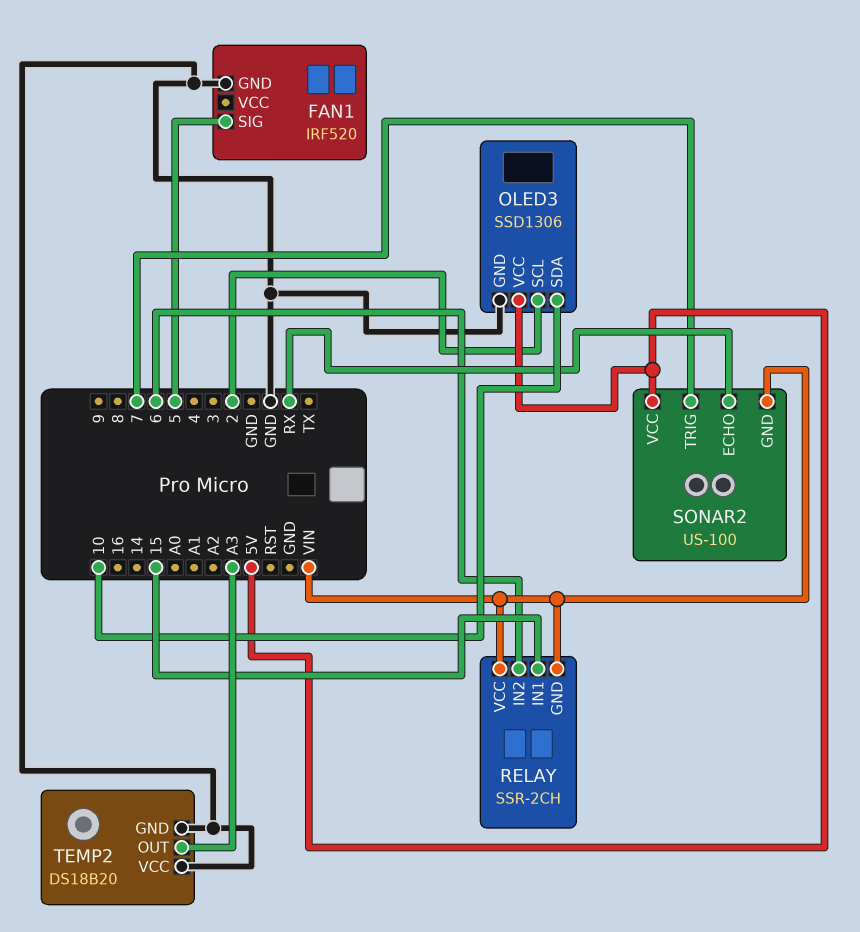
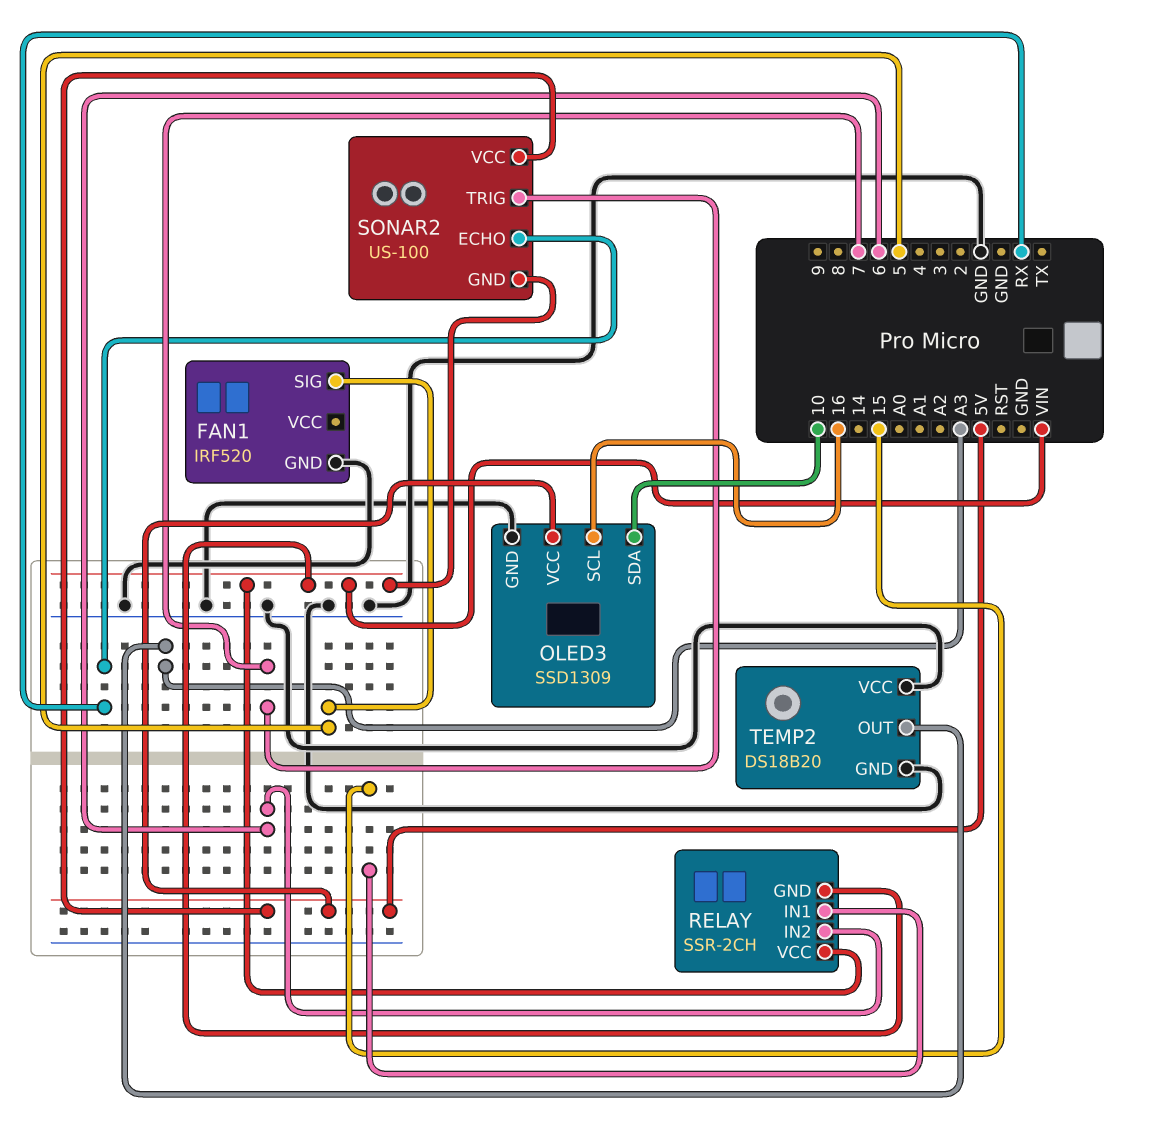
OLED3: SSD1306 -> SSD1309
OLED3 pin SCL: 2 -> 16

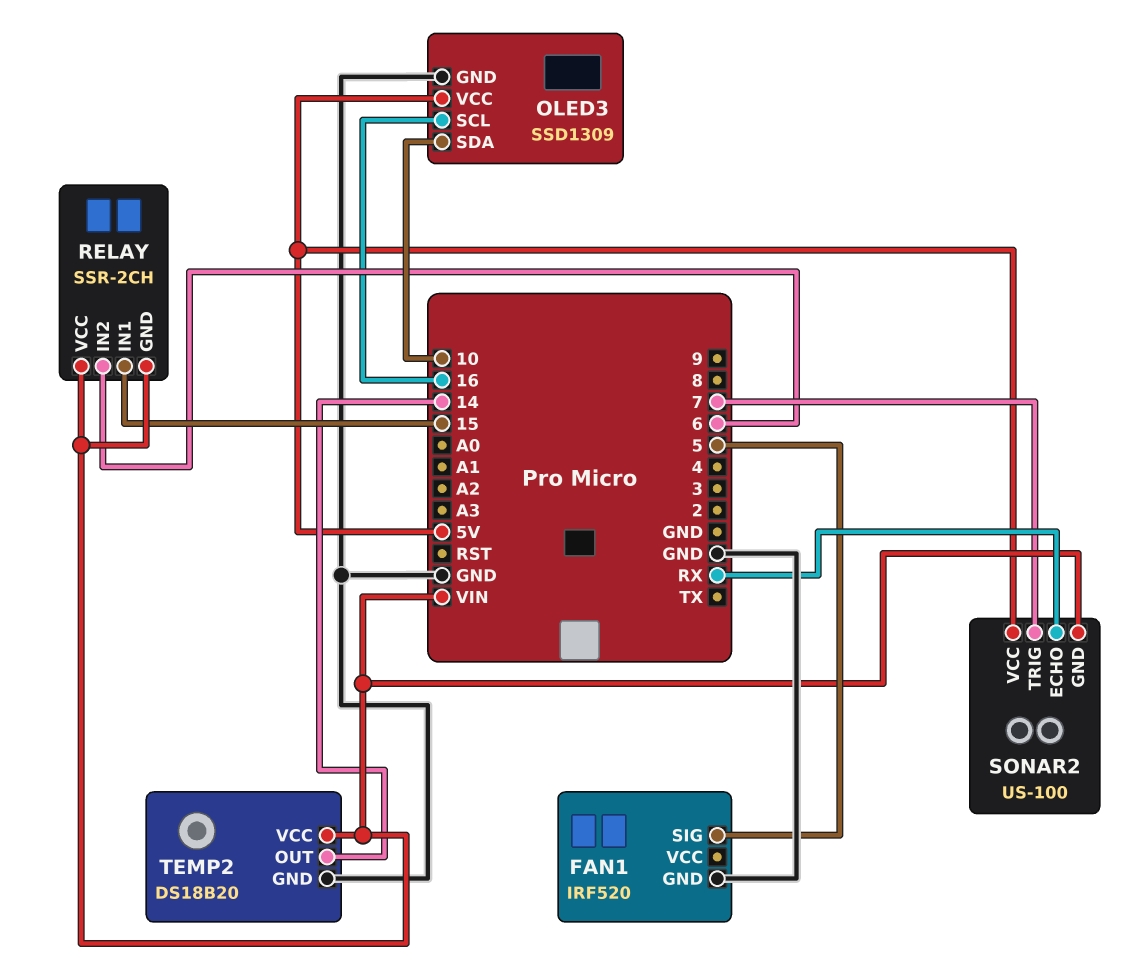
TEMP2 pin OUT: A3 -> 14
TEMP2 pin VCC: GND -> VIN

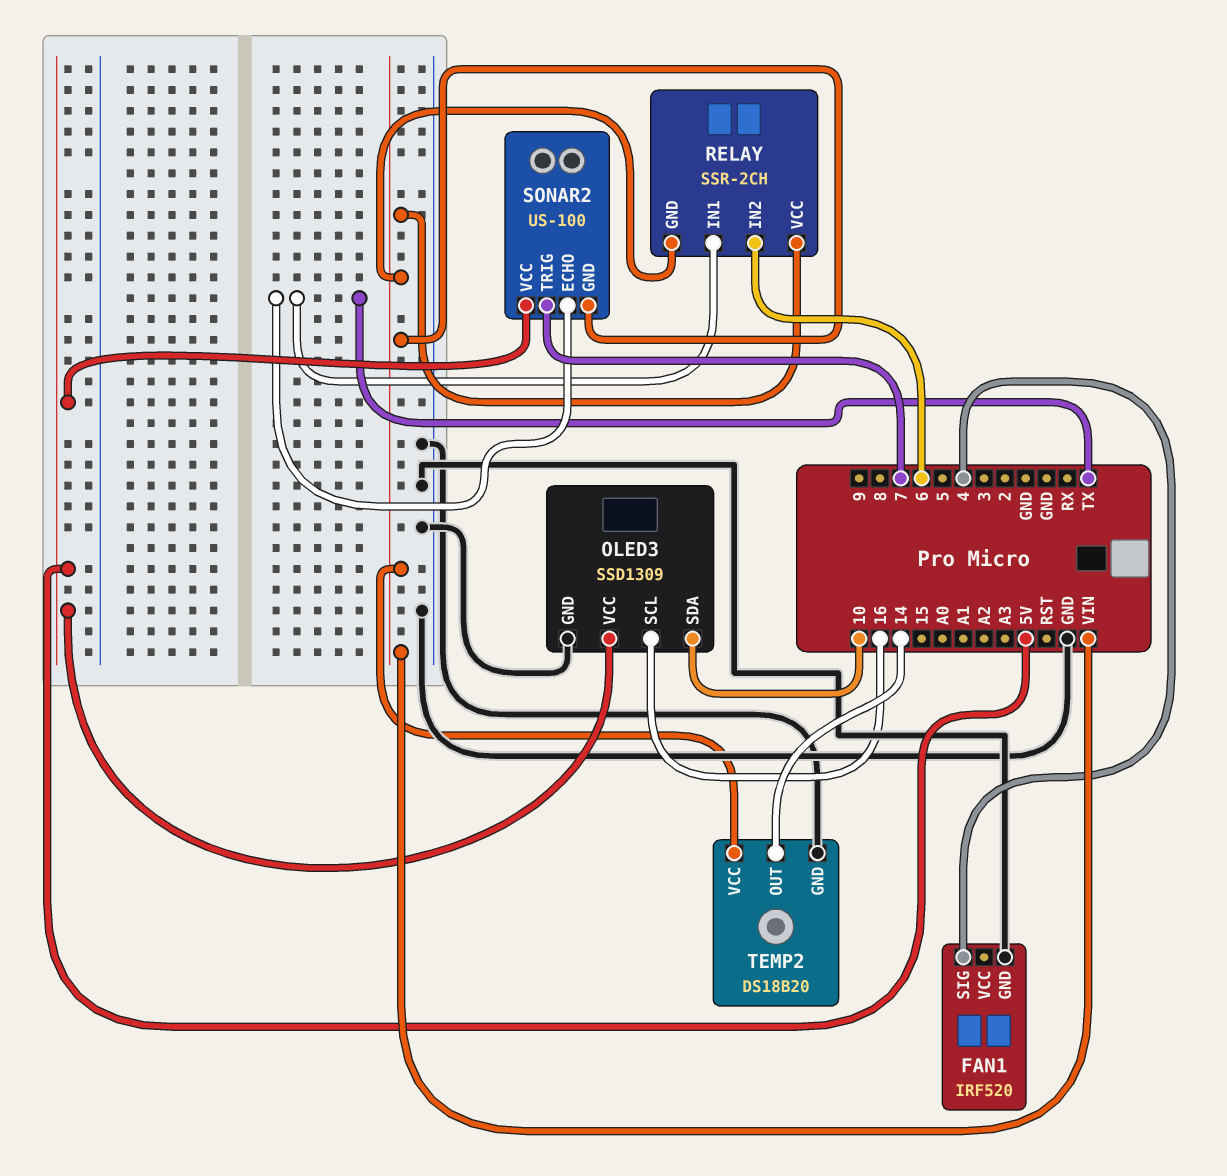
FAN1 pin SIG: 5 -> 4
RELAY pin IN1: 15 -> TX
SONAR2 pin ECHO: RX -> TX

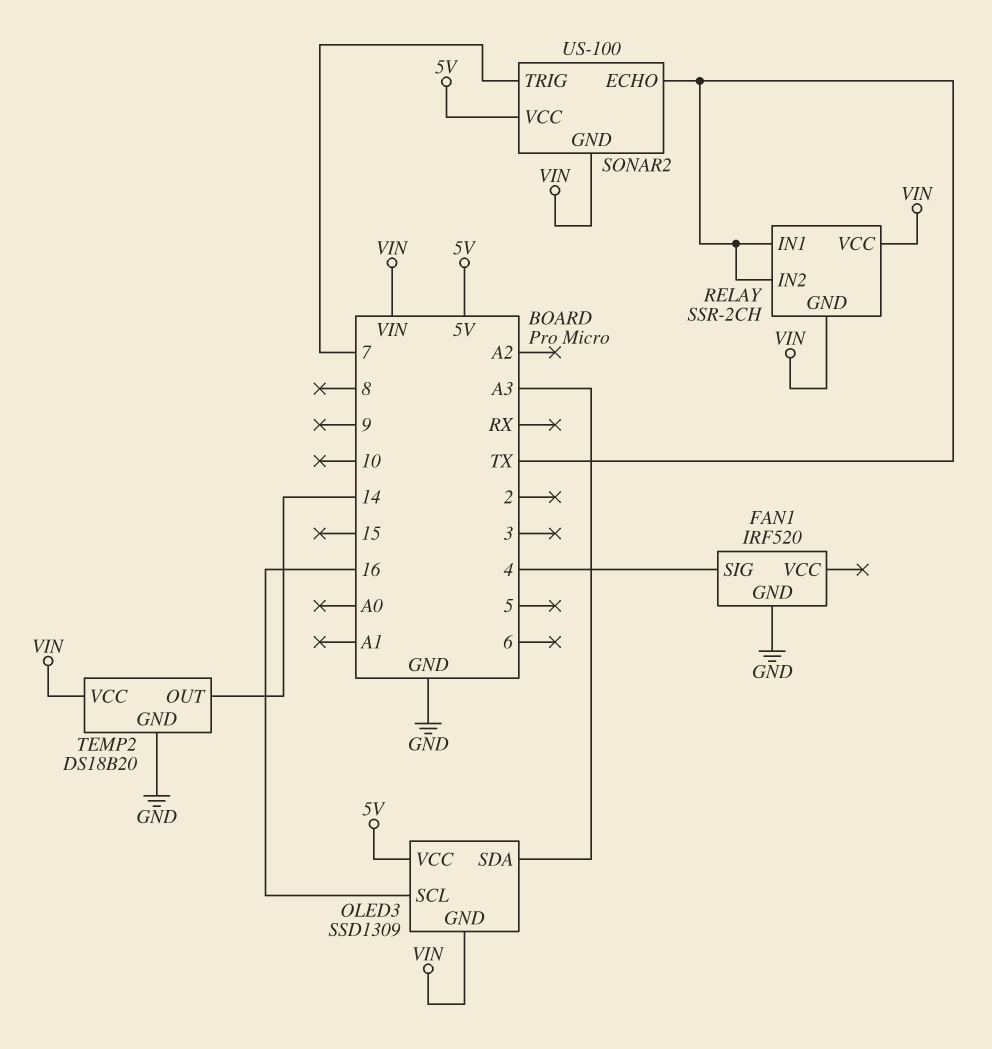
OLED3 pin GND: GND -> VIN
OLED3 pin SDA: 10 -> A3
RELAY pin IN2: 6 -> TX

